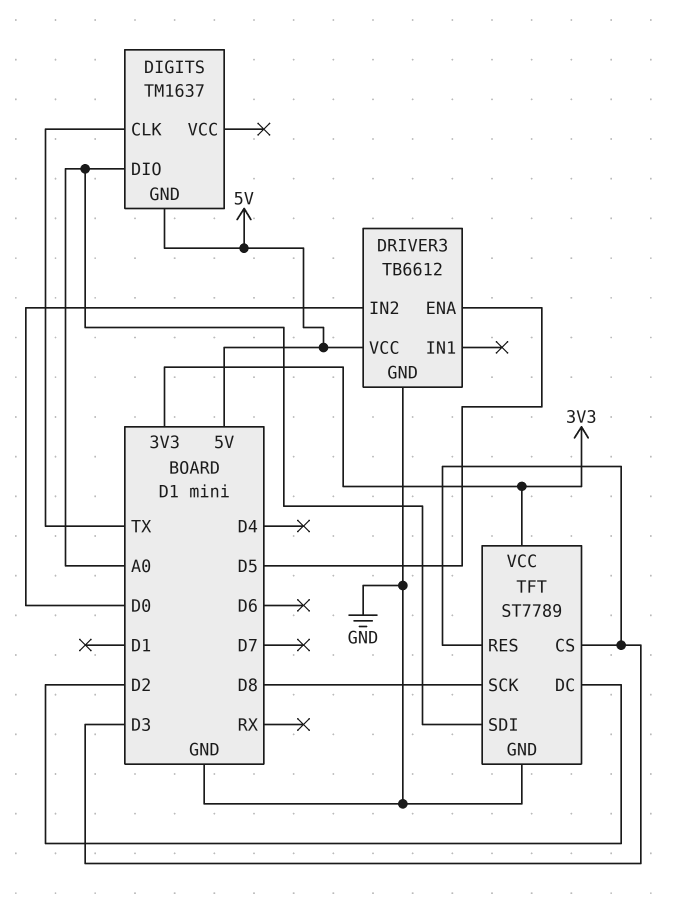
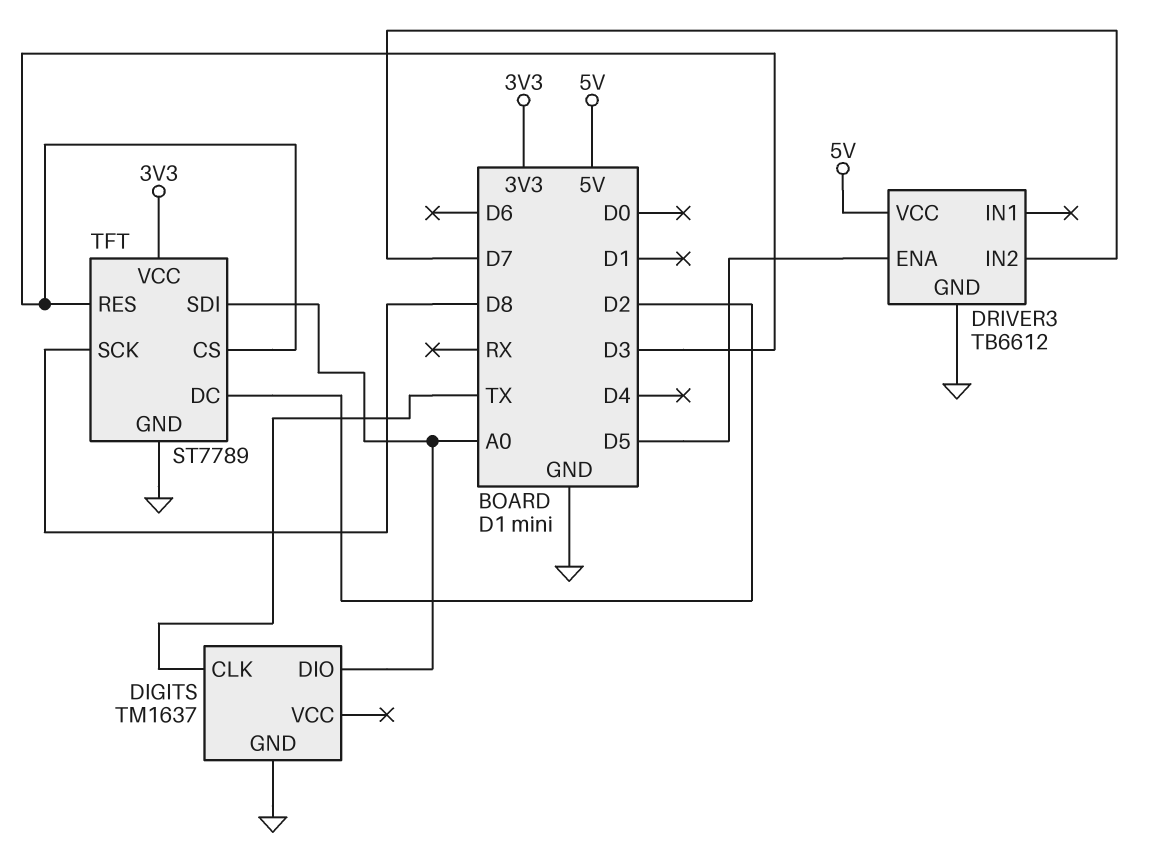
DIGITS pin GND: 5V -> GND
DRIVER3 pin IN2: D0 -> D7

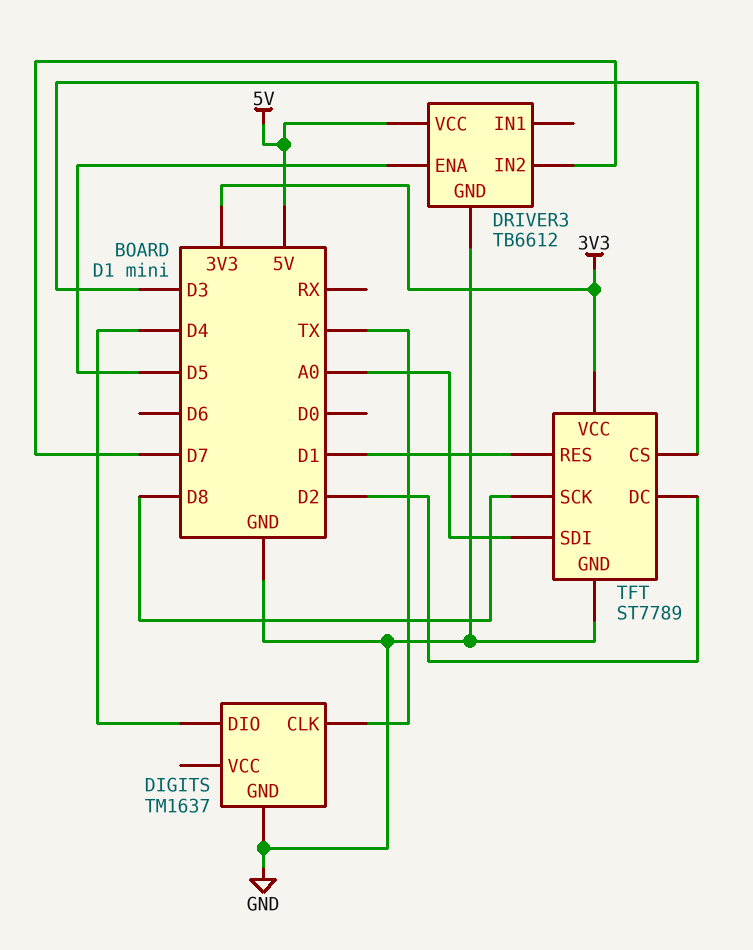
DIGITS pin DIO: A0 -> D4
TFT pin RES: D3 -> D1

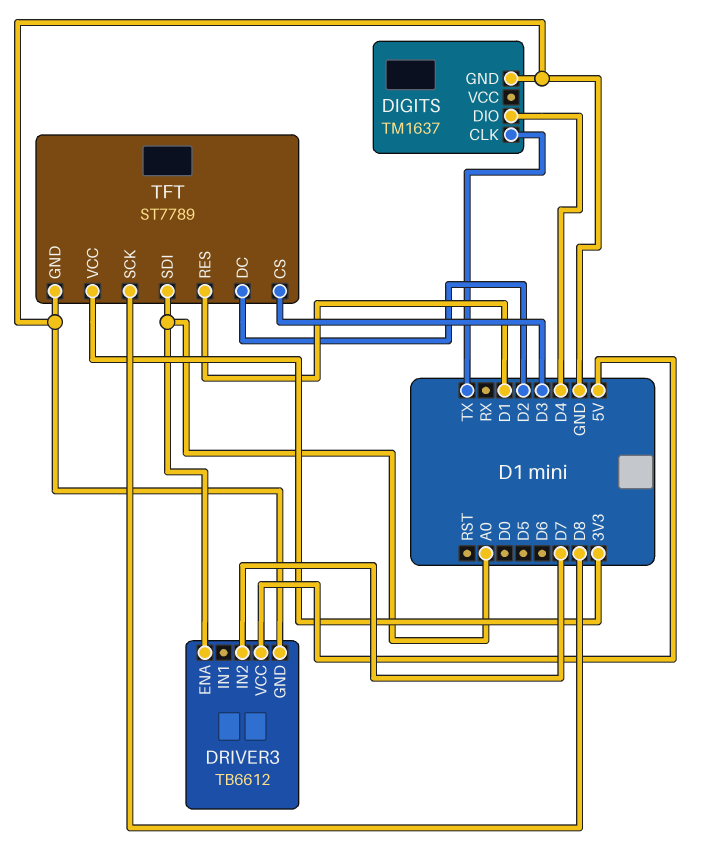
DRIVER3 pin ENA: D5 -> A0

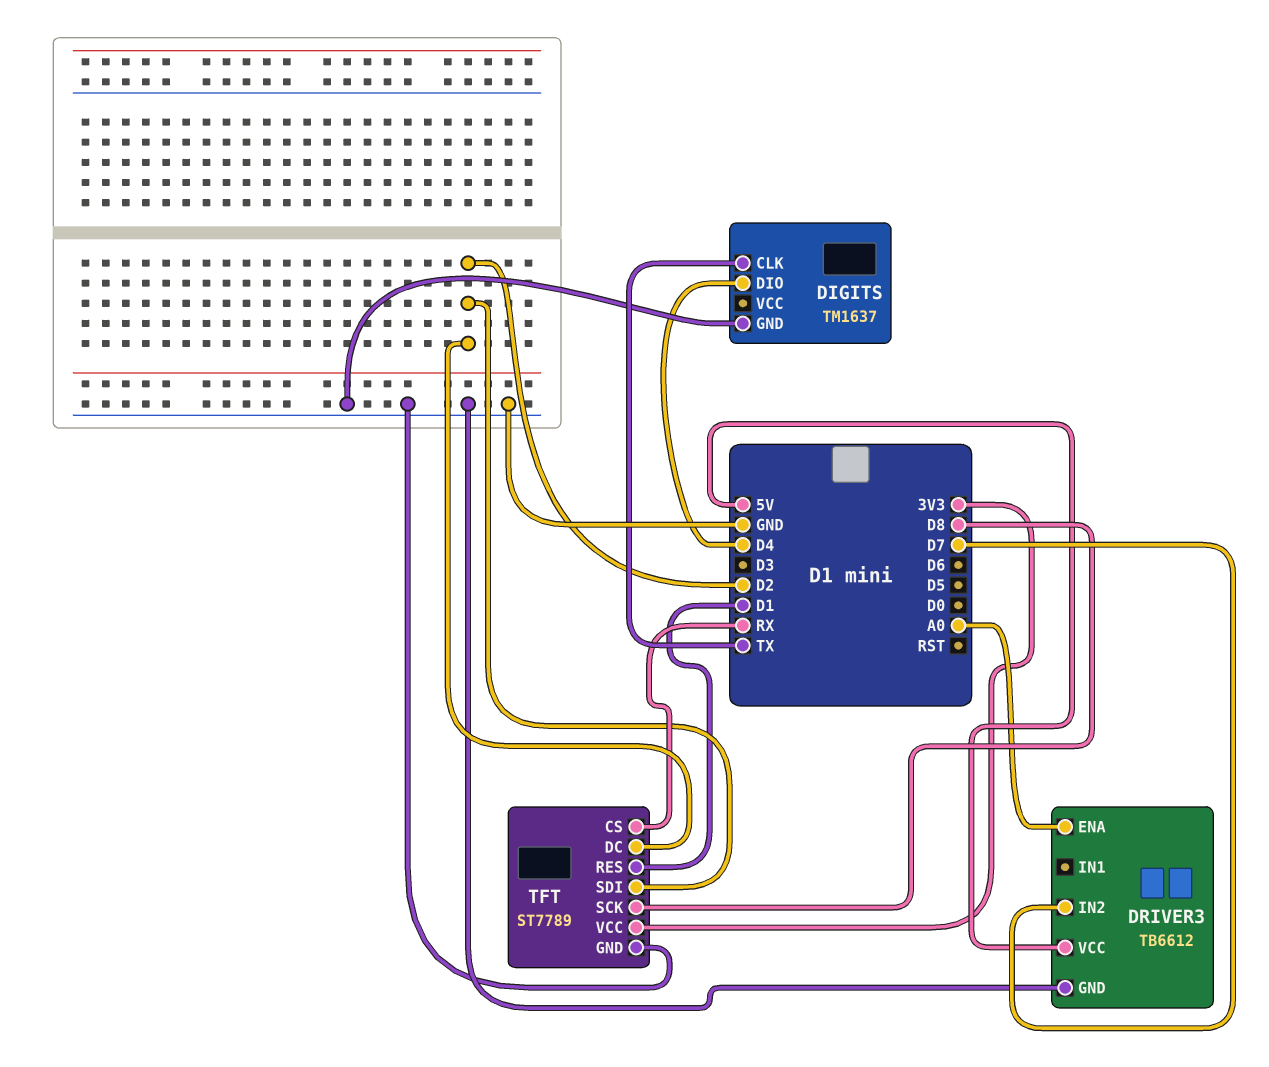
TFT pin CS: D3 -> RX
TFT pin SDI: A0 -> D2

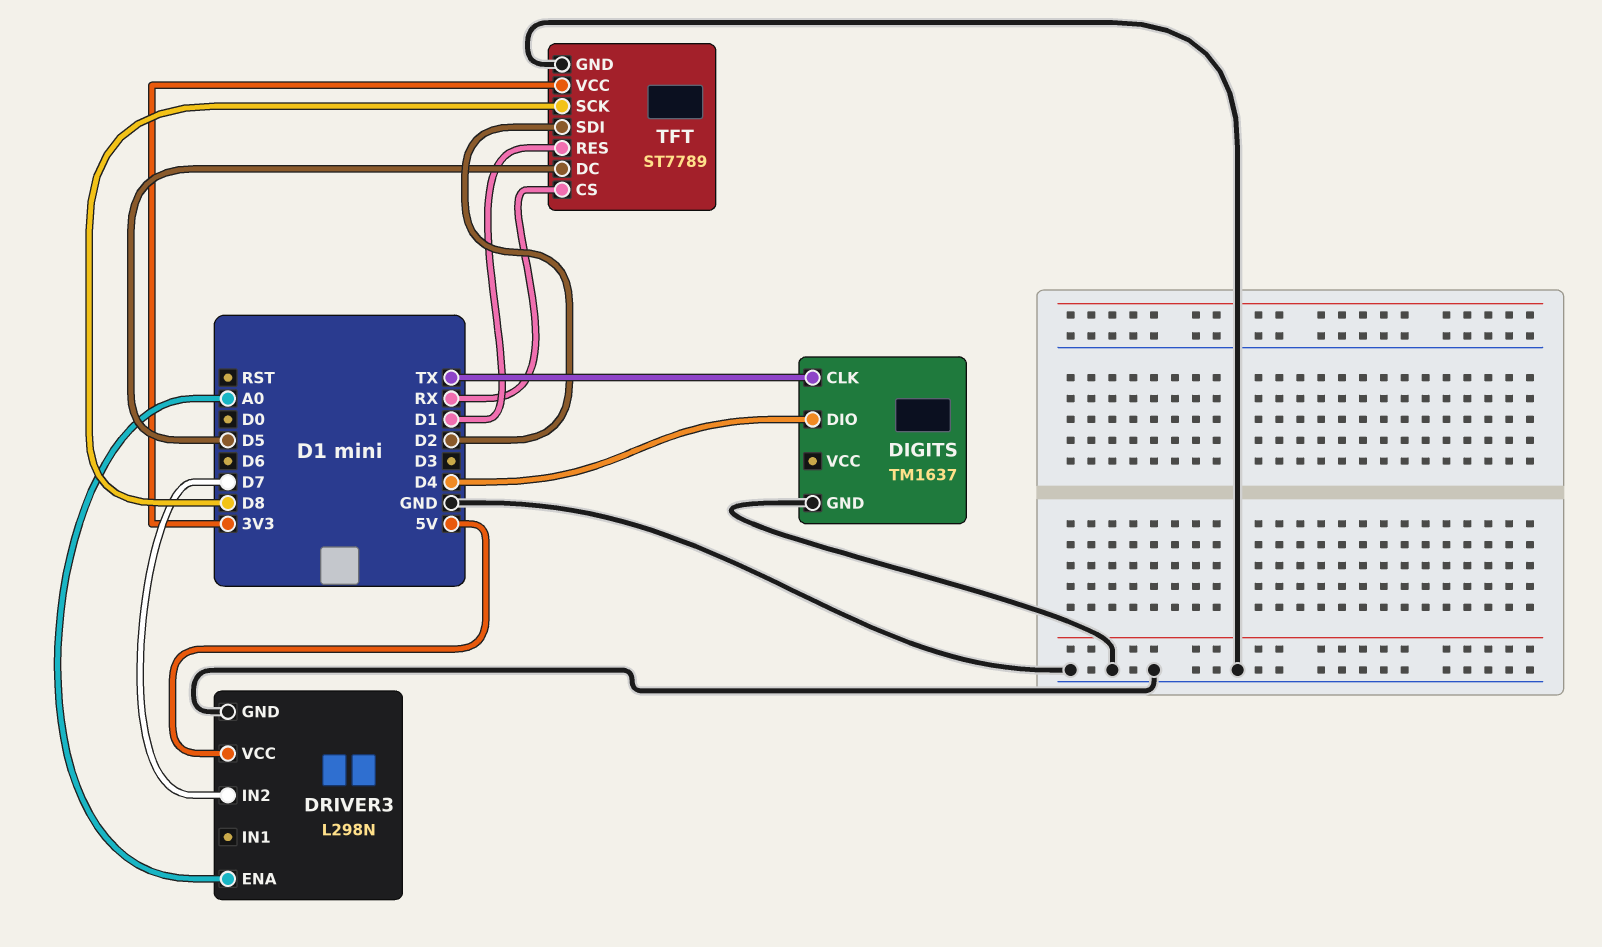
DRIVER3: TB6612 -> L298N
TFT pin DC: D2 -> D5

